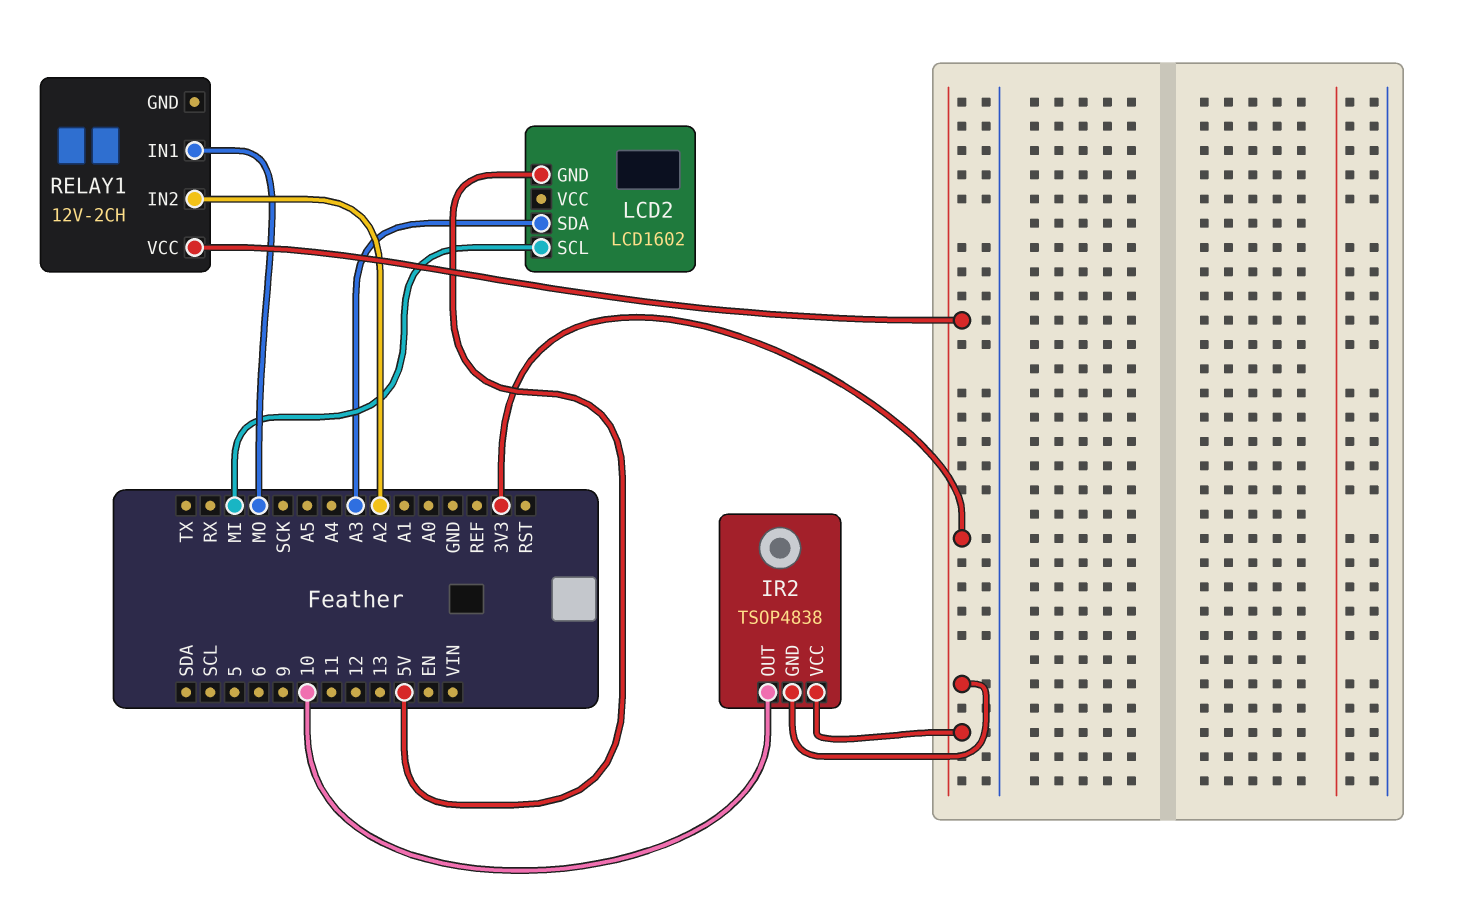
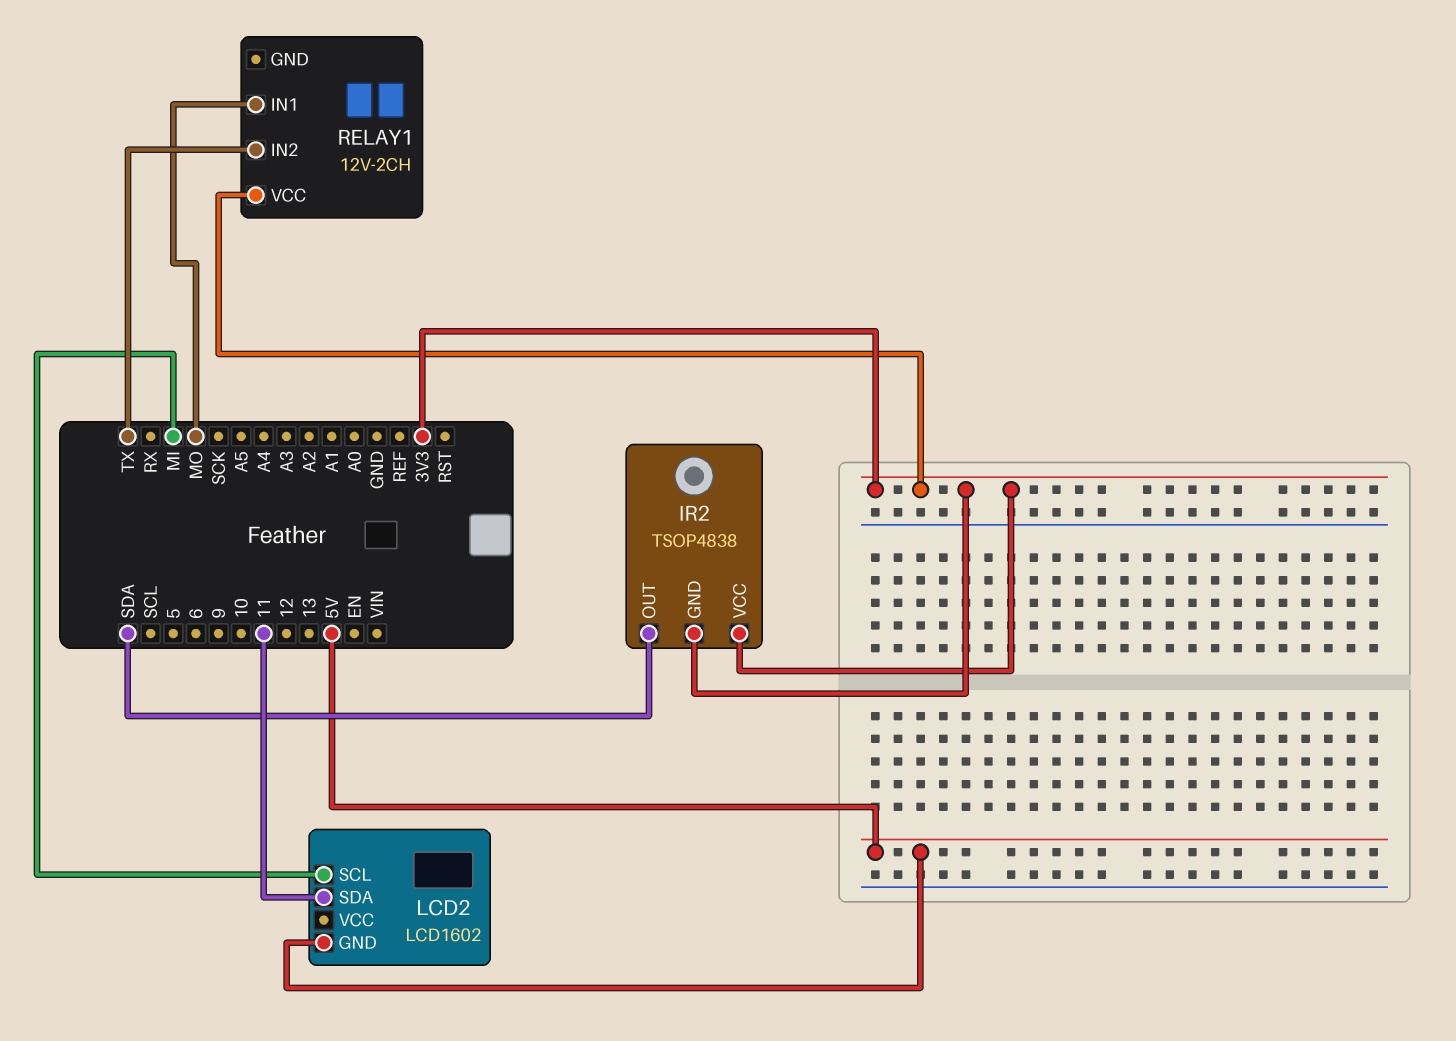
IR2 pin OUT: 10 -> SDA
LCD2 pin SDA: A3 -> 11
RELAY1 pin IN2: A2 -> TX

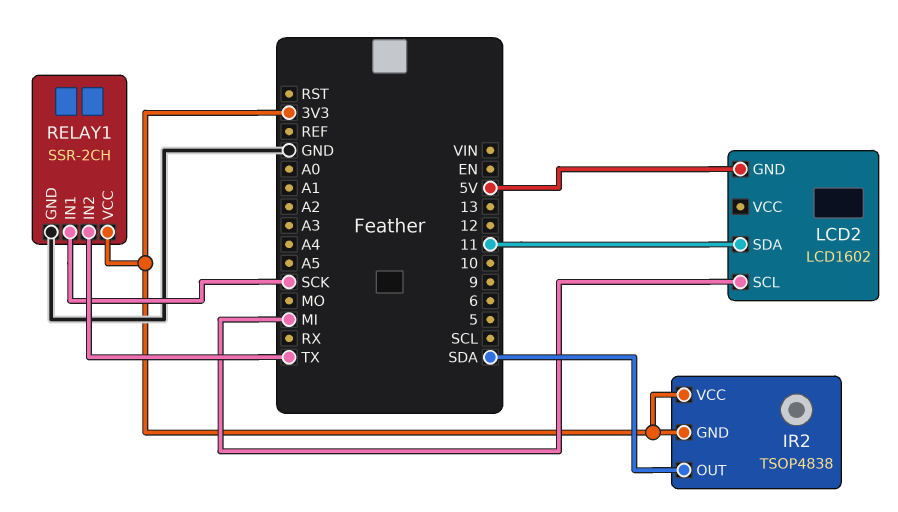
RELAY1: 12V-2CH -> SSR-2CH
RELAY1 pin GND: none -> GND
RELAY1 pin IN1: MO -> SCK

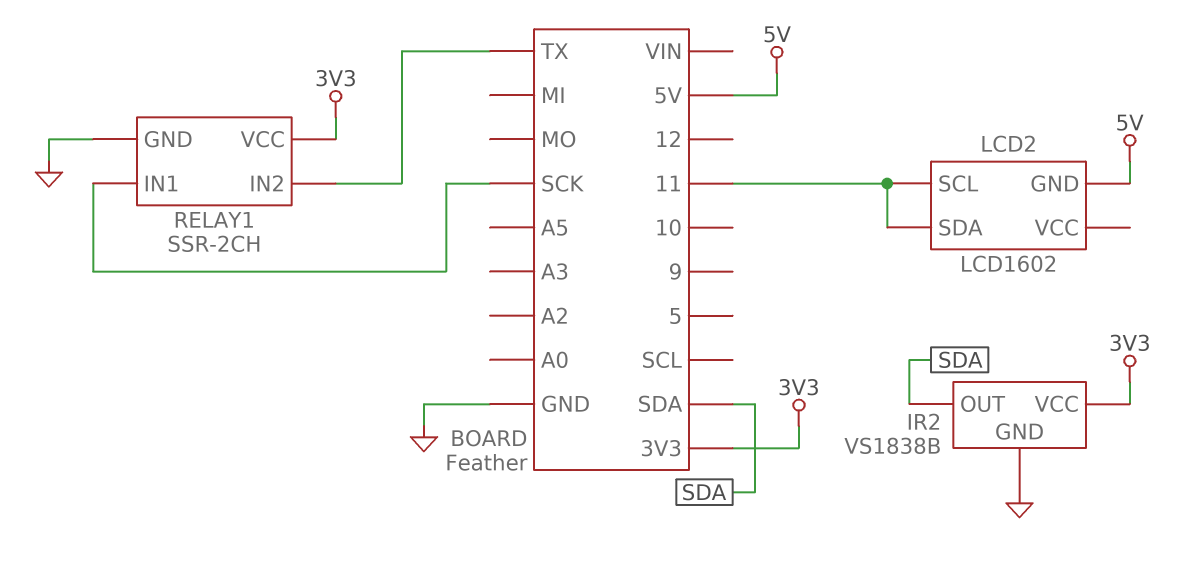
IR2: TSOP4838 -> VS1838B
IR2 pin GND: 3V3 -> GND
LCD2 pin SCL: MI -> 11

